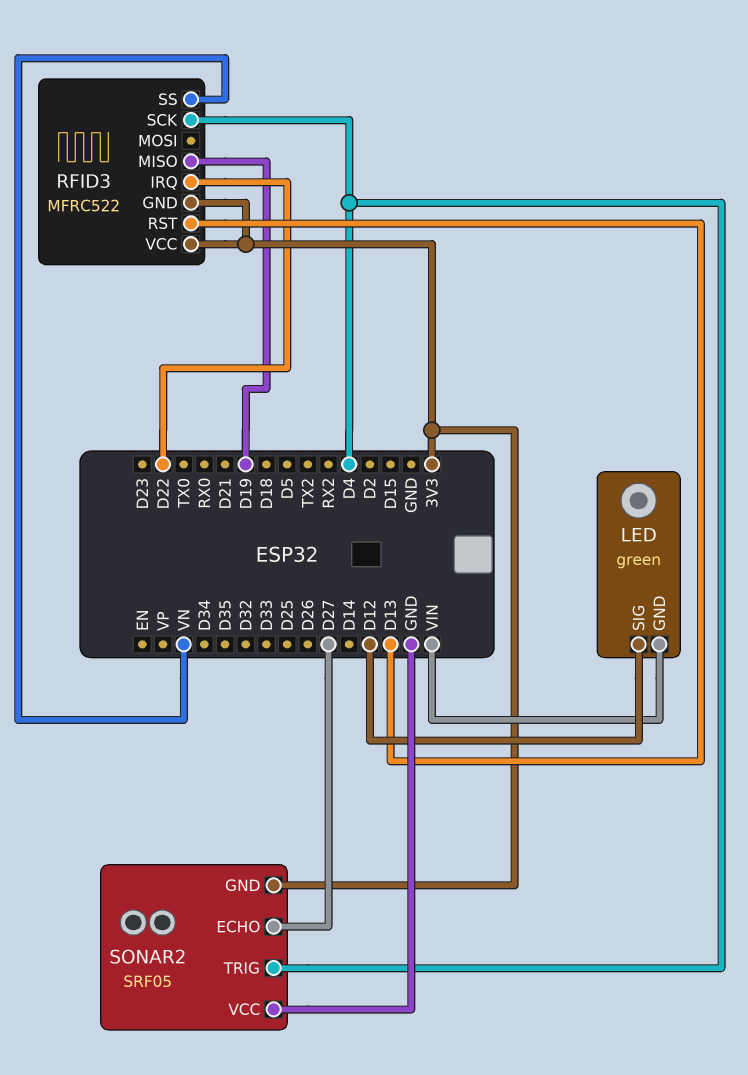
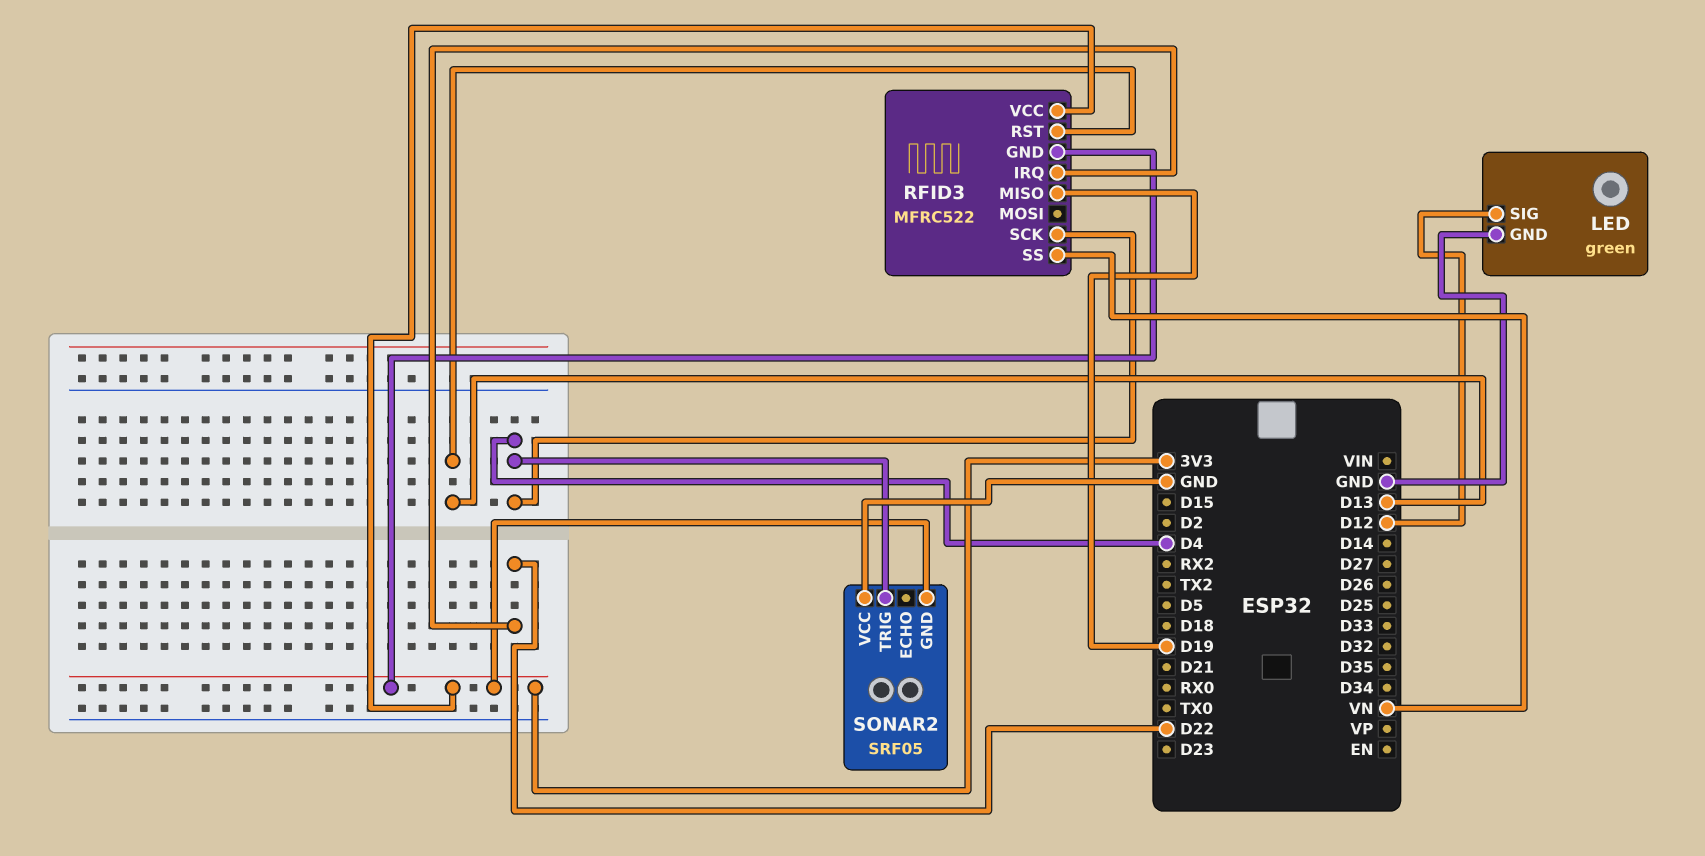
LED pin GND: VIN -> GND
SONAR2 pin ECHO: D27 -> none

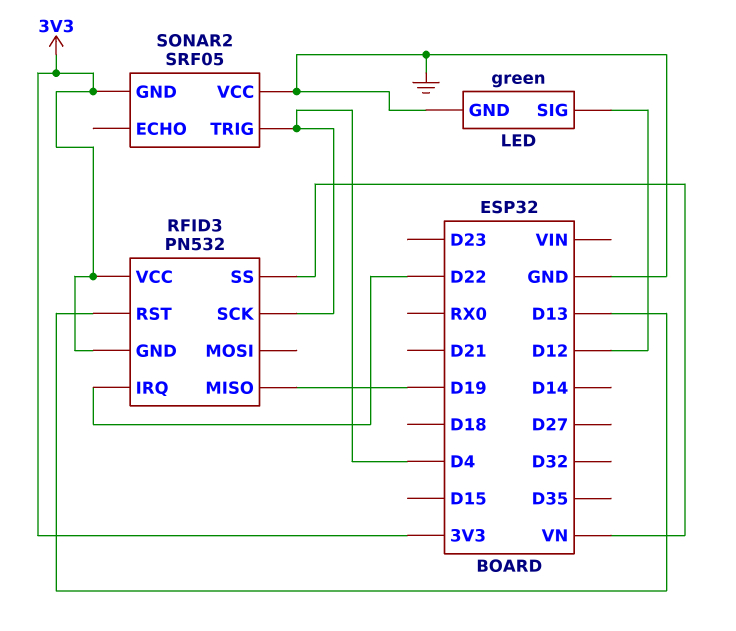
RFID3: MFRC522 -> PN532

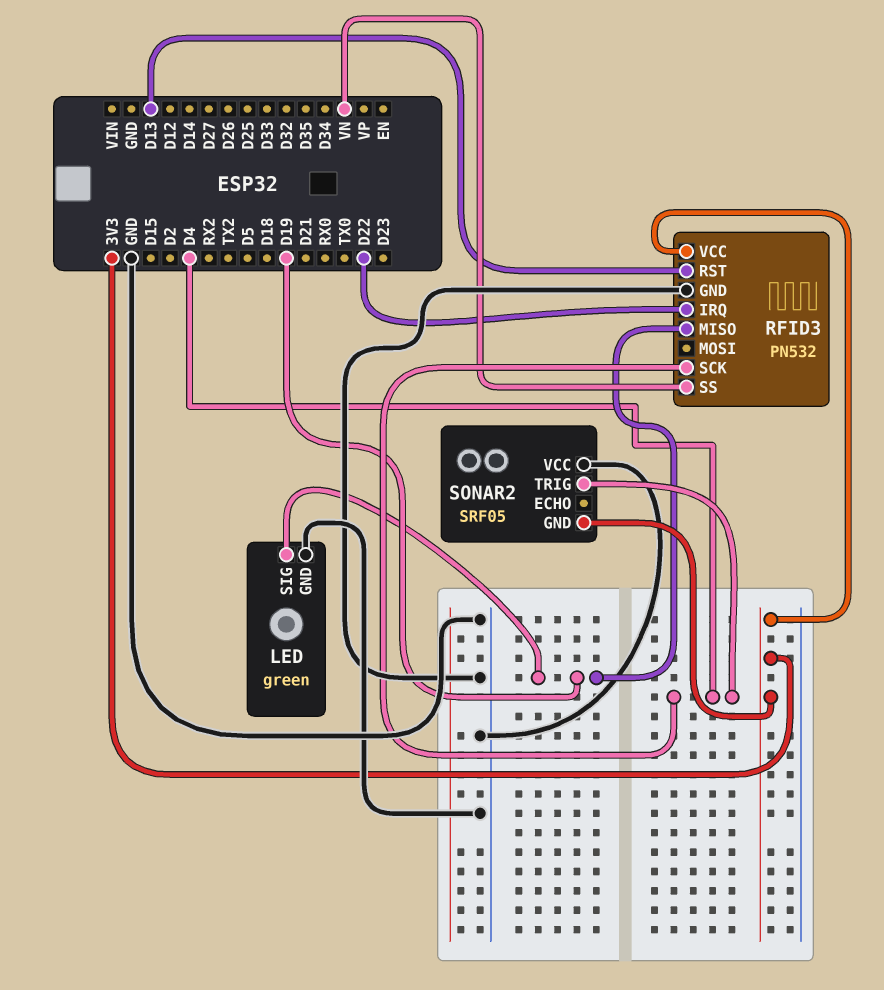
LED pin SIG: D12 -> D19
RFID3 pin GND: 3V3 -> GND

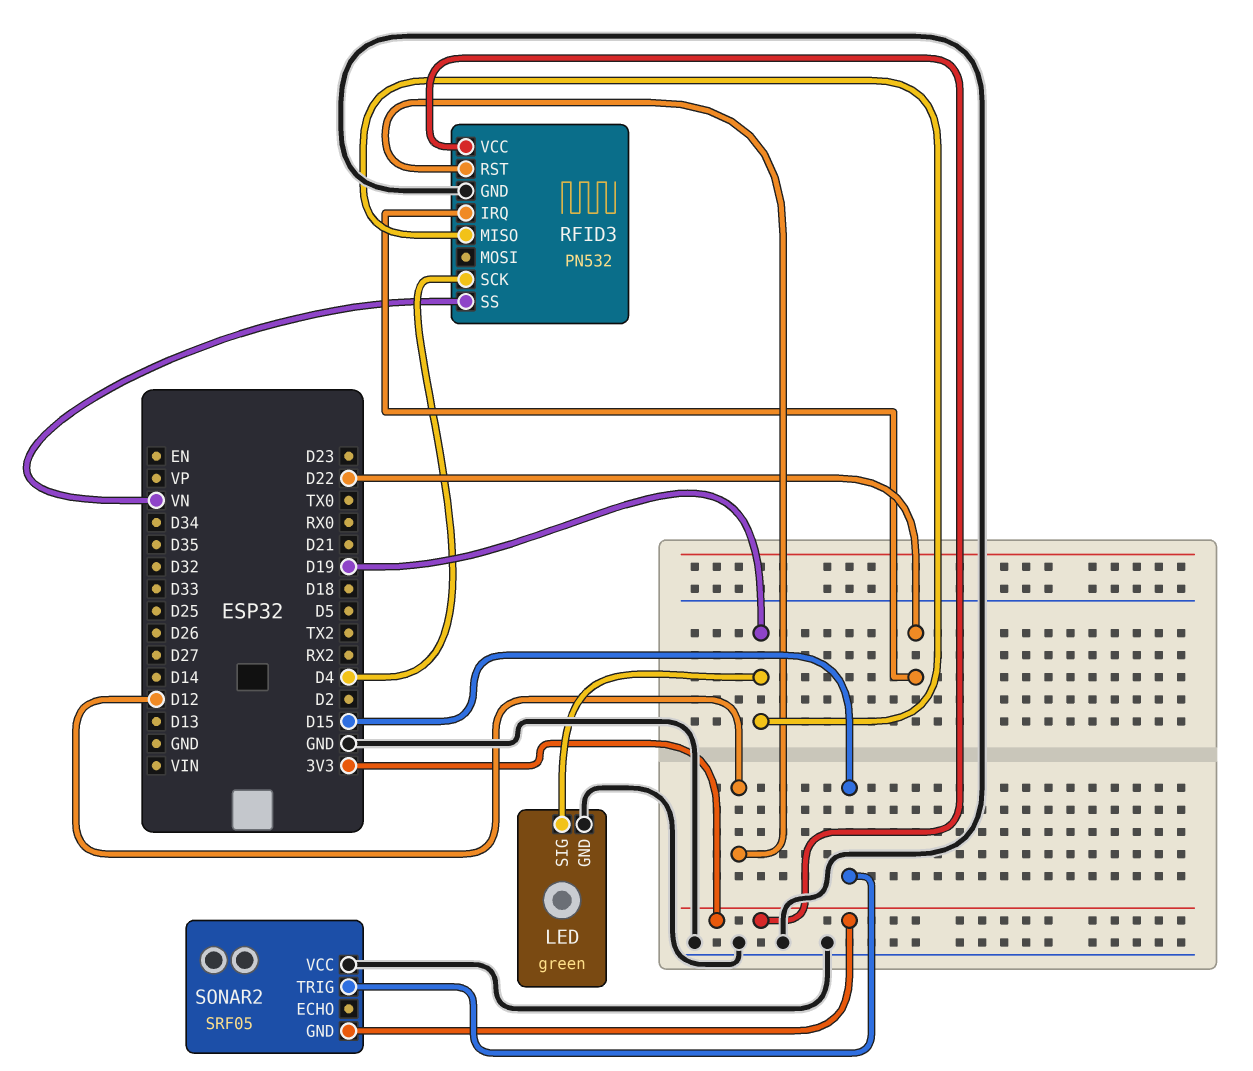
RFID3 pin RST: D13 -> D12
SONAR2 pin TRIG: D4 -> D15

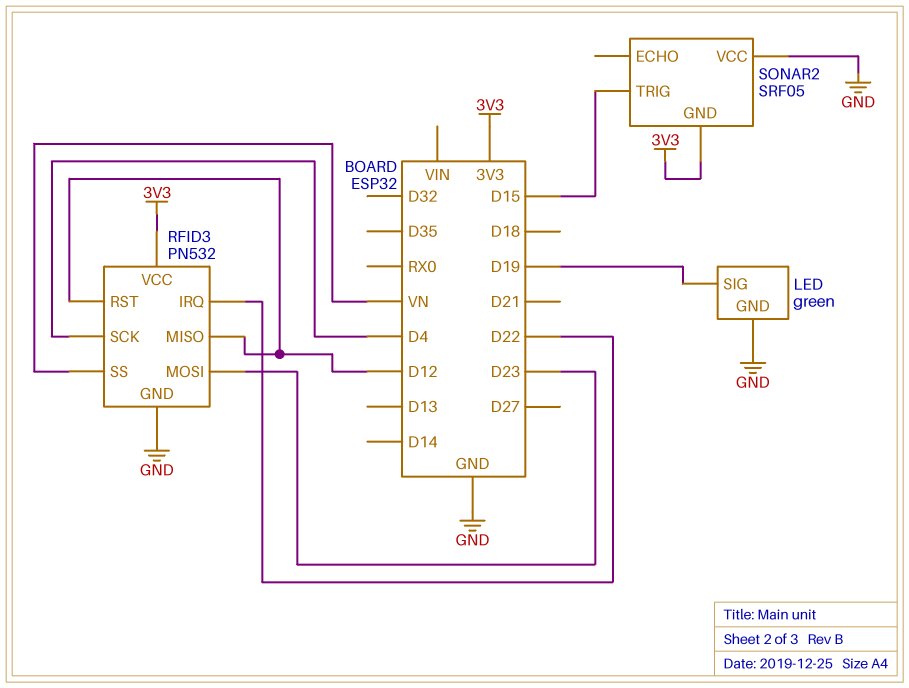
RFID3 pin MISO: D19 -> D12
RFID3 pin MOSI: none -> D23

